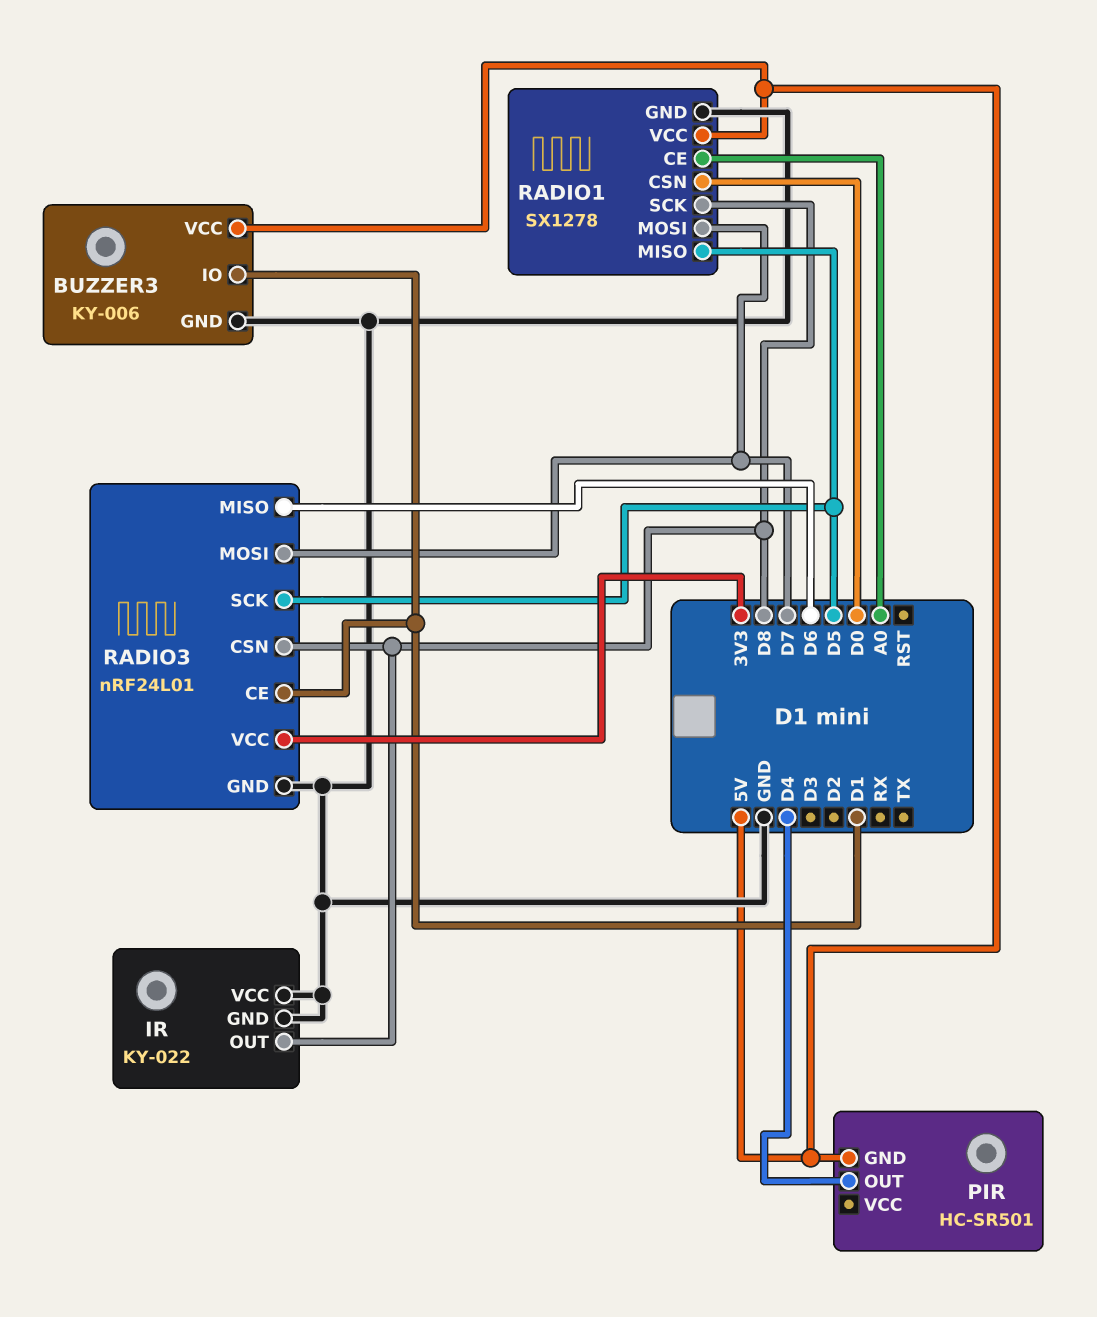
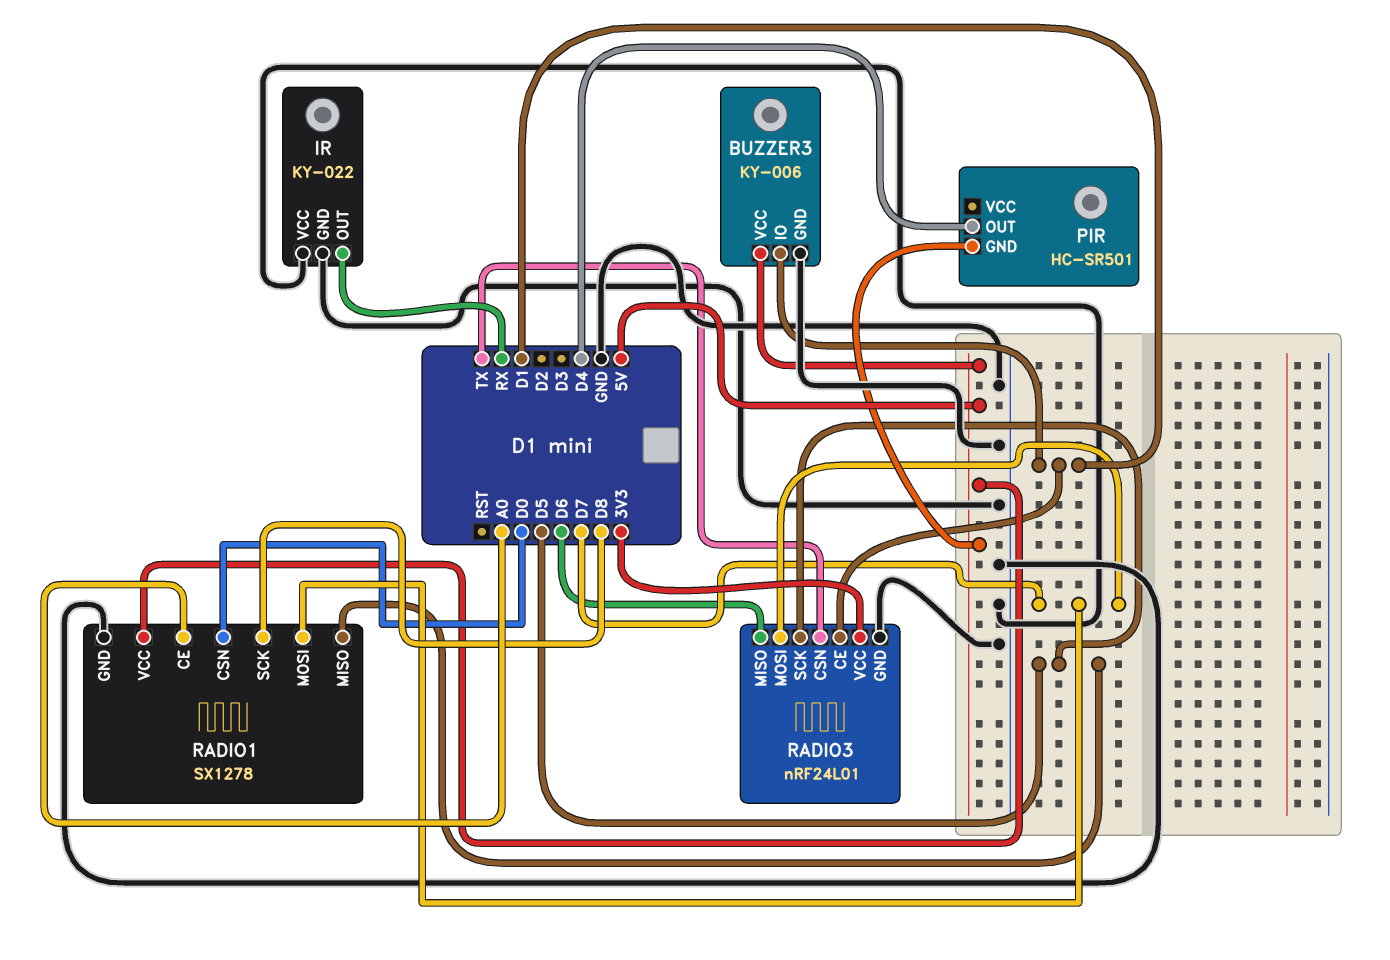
IR pin OUT: D8 -> RX
RADIO3 pin CSN: D8 -> TX

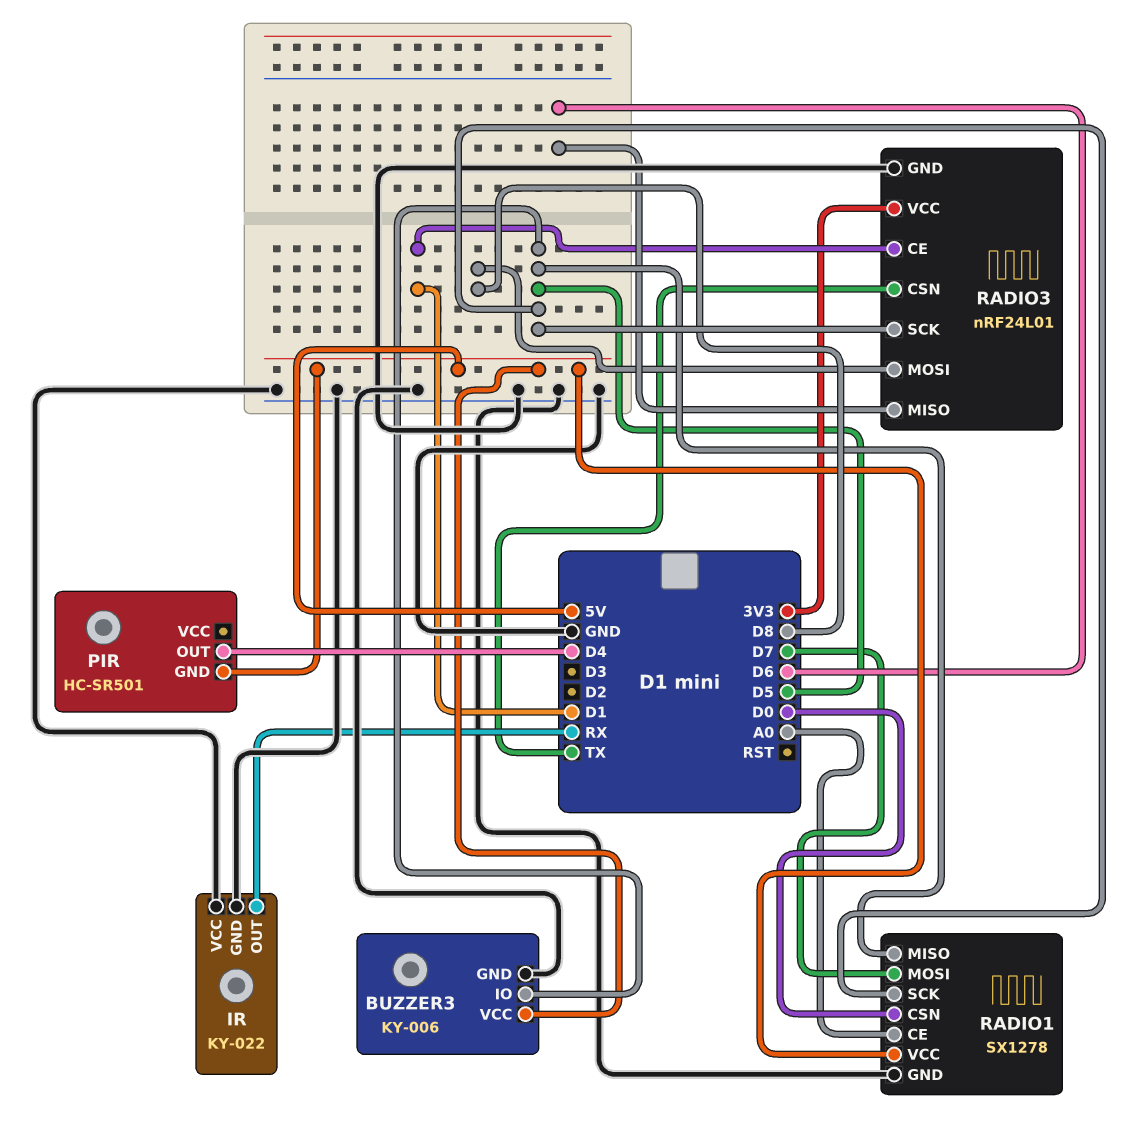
BUZZER3 pin IO: D1 -> D5
RADIO1 pin SCK: D8 -> D5
RADIO3 pin MOSI: D7 -> D8

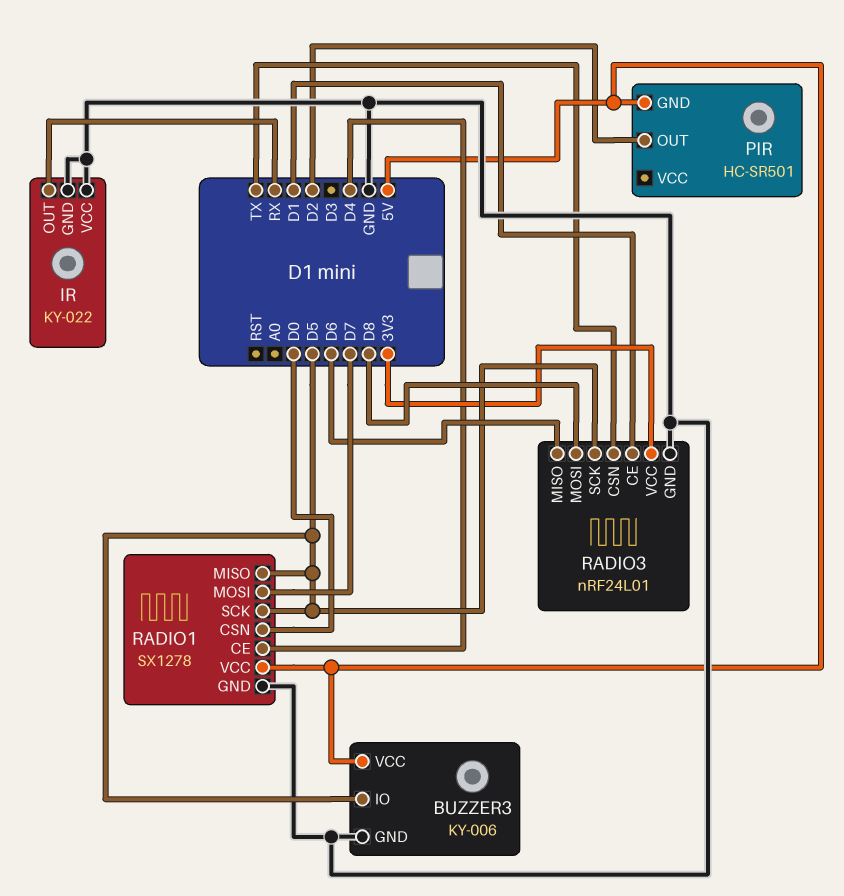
PIR pin OUT: D4 -> D2
RADIO1 pin CE: A0 -> D4

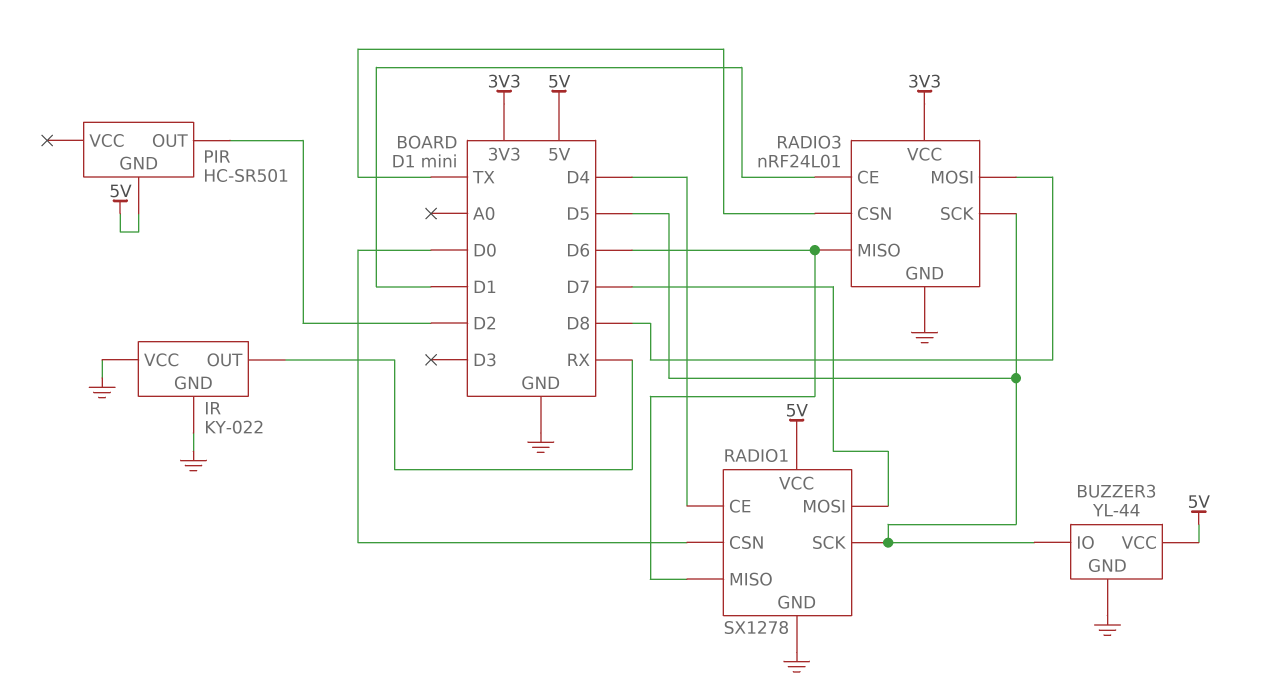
BUZZER3: KY-006 -> YL-44
RADIO1 pin MISO: D5 -> D6

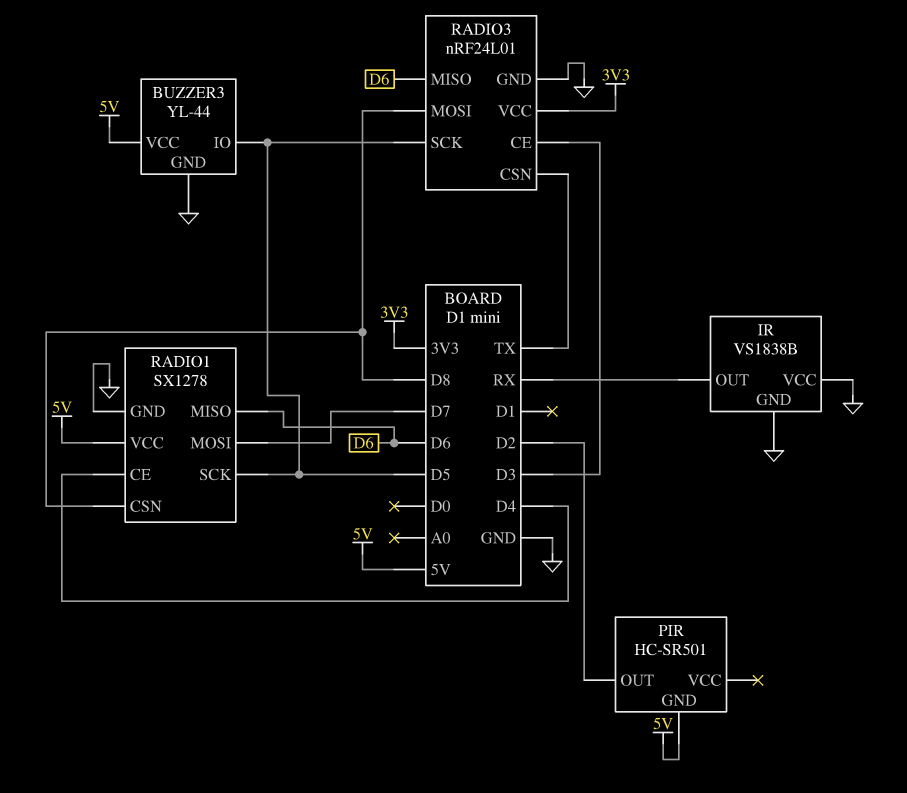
IR: KY-022 -> VS1838B
RADIO1 pin CSN: D0 -> D8
RADIO3 pin CE: D1 -> D3

